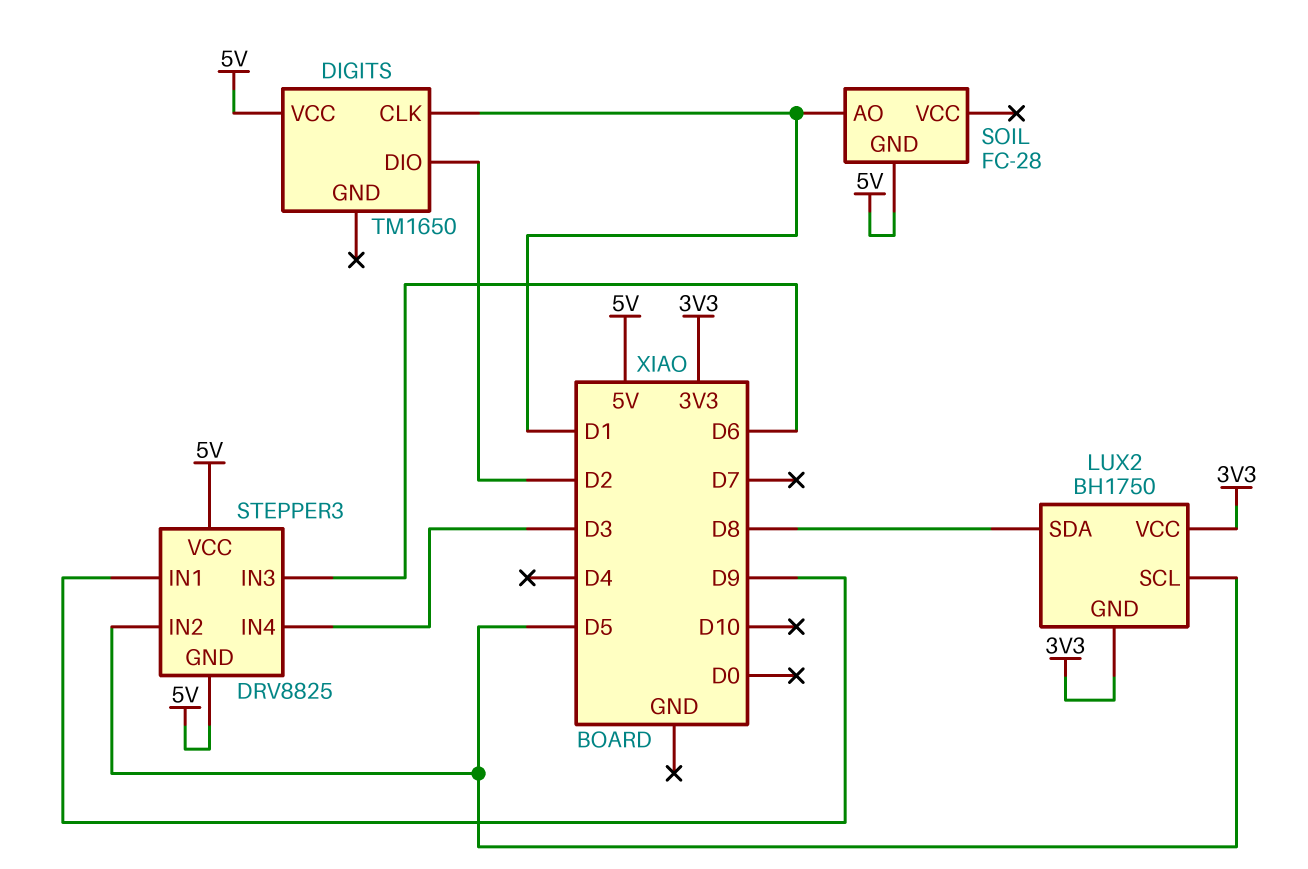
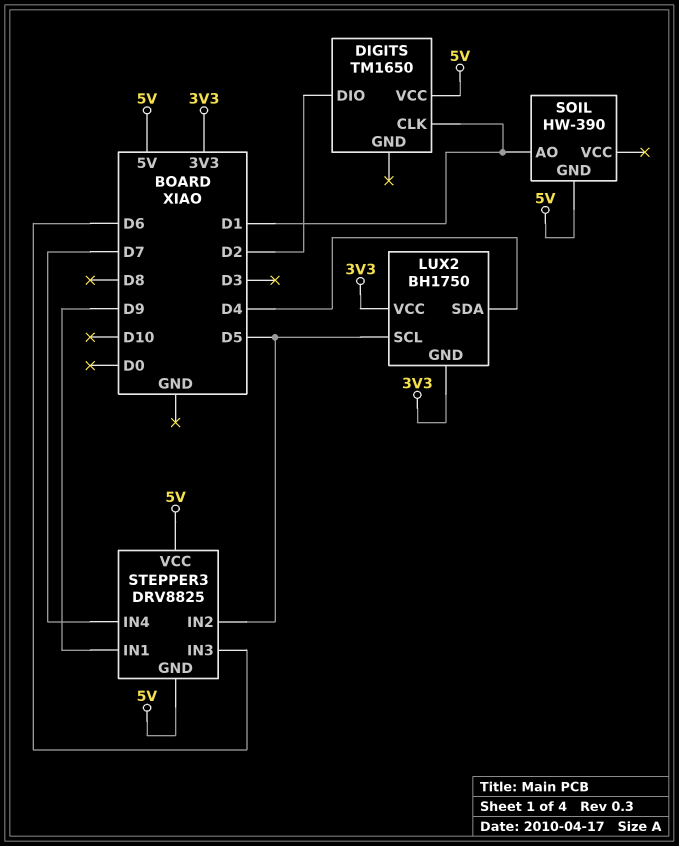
LUX2 pin SDA: D8 -> D4
SOIL: FC-28 -> HW-390
STEPPER3 pin IN4: D3 -> D7

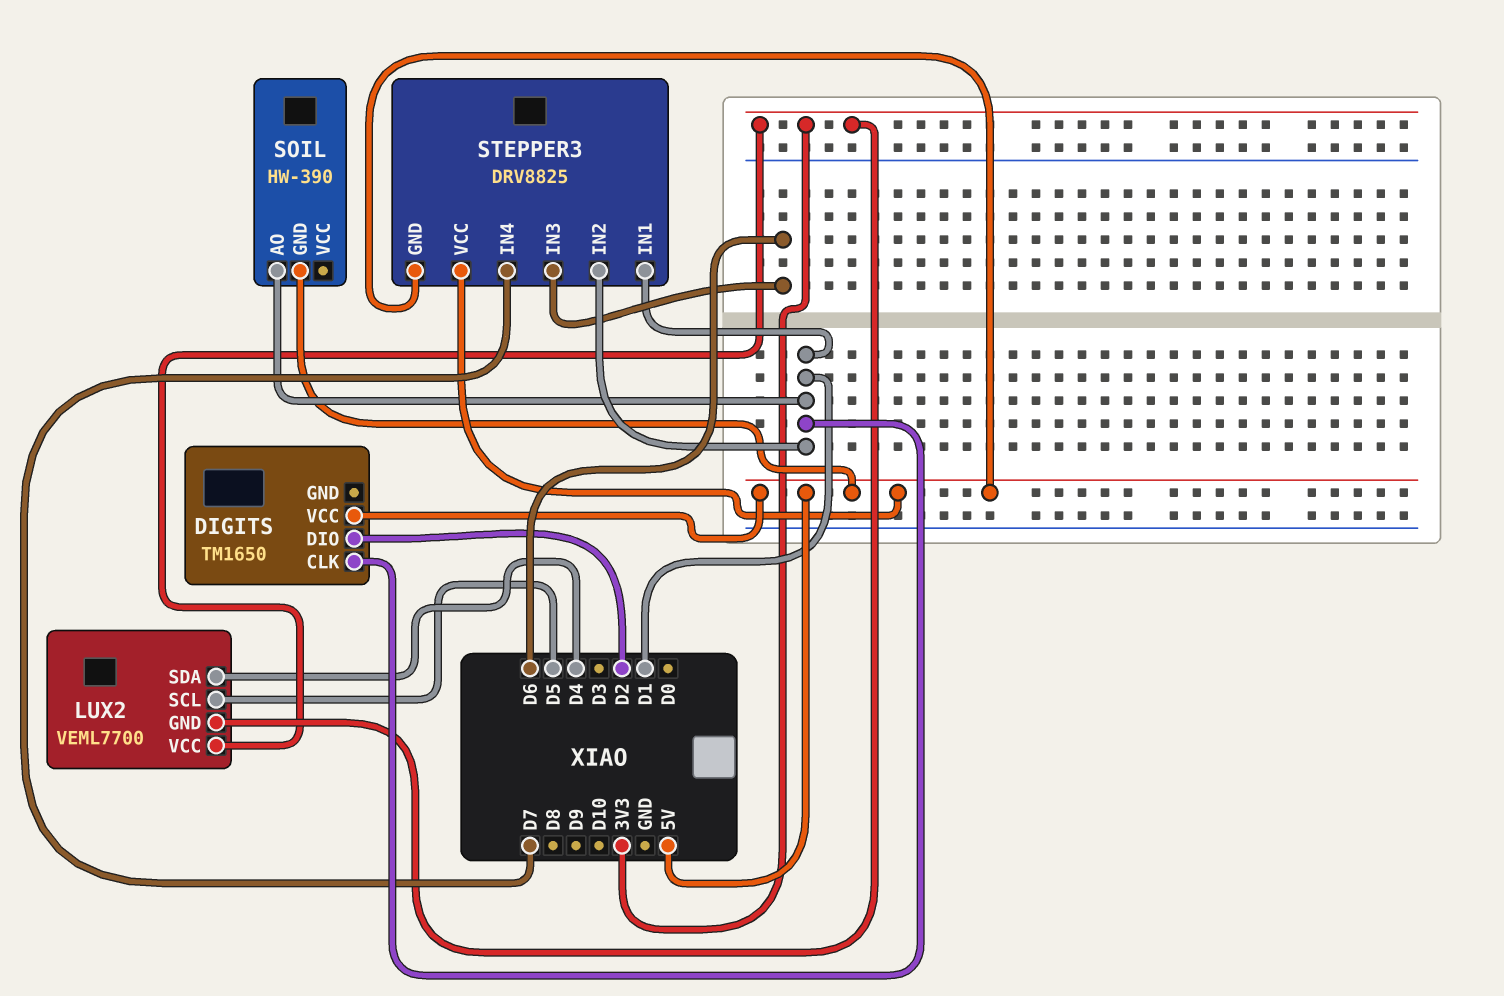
LUX2: BH1750 -> VEML7700
STEPPER3 pin IN1: D9 -> D1
STEPPER3 pin IN2: D5 -> D1

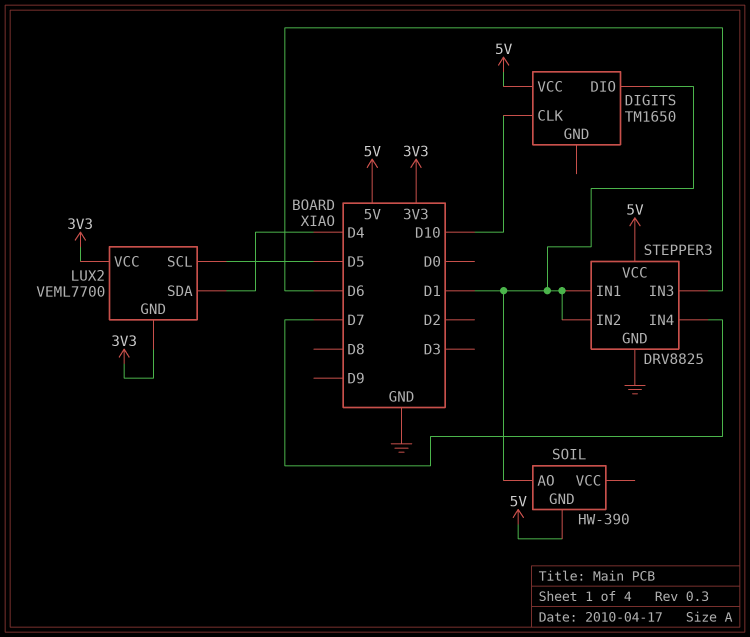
DIGITS pin CLK: D1 -> D10
DIGITS pin DIO: D2 -> D1
STEPPER3 pin GND: 5V -> GND

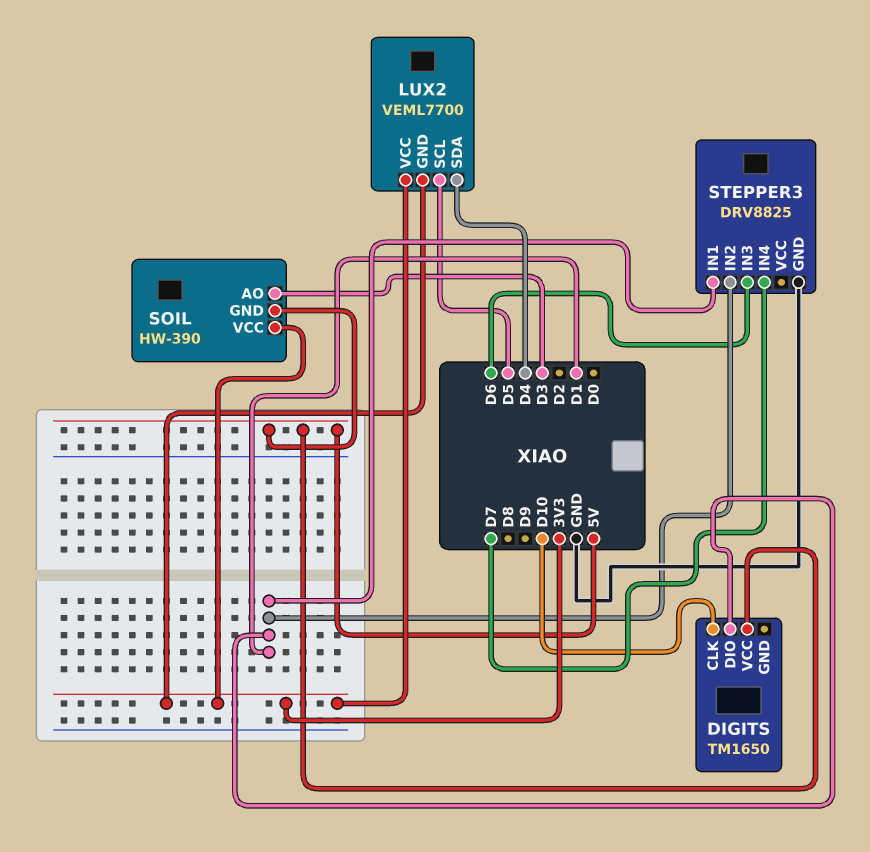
SOIL pin AO: D1 -> D3
SOIL pin VCC: none -> 3V3
STEPPER3 pin VCC: 5V -> none

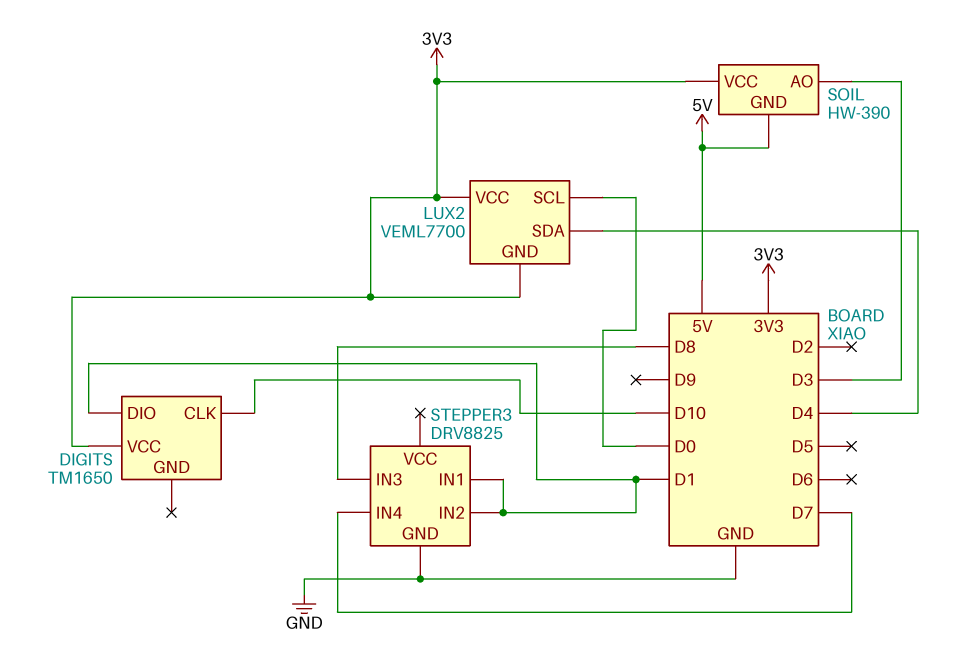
DIGITS pin VCC: 5V -> 3V3
LUX2 pin SCL: D5 -> D0
STEPPER3 pin IN3: D6 -> D8

